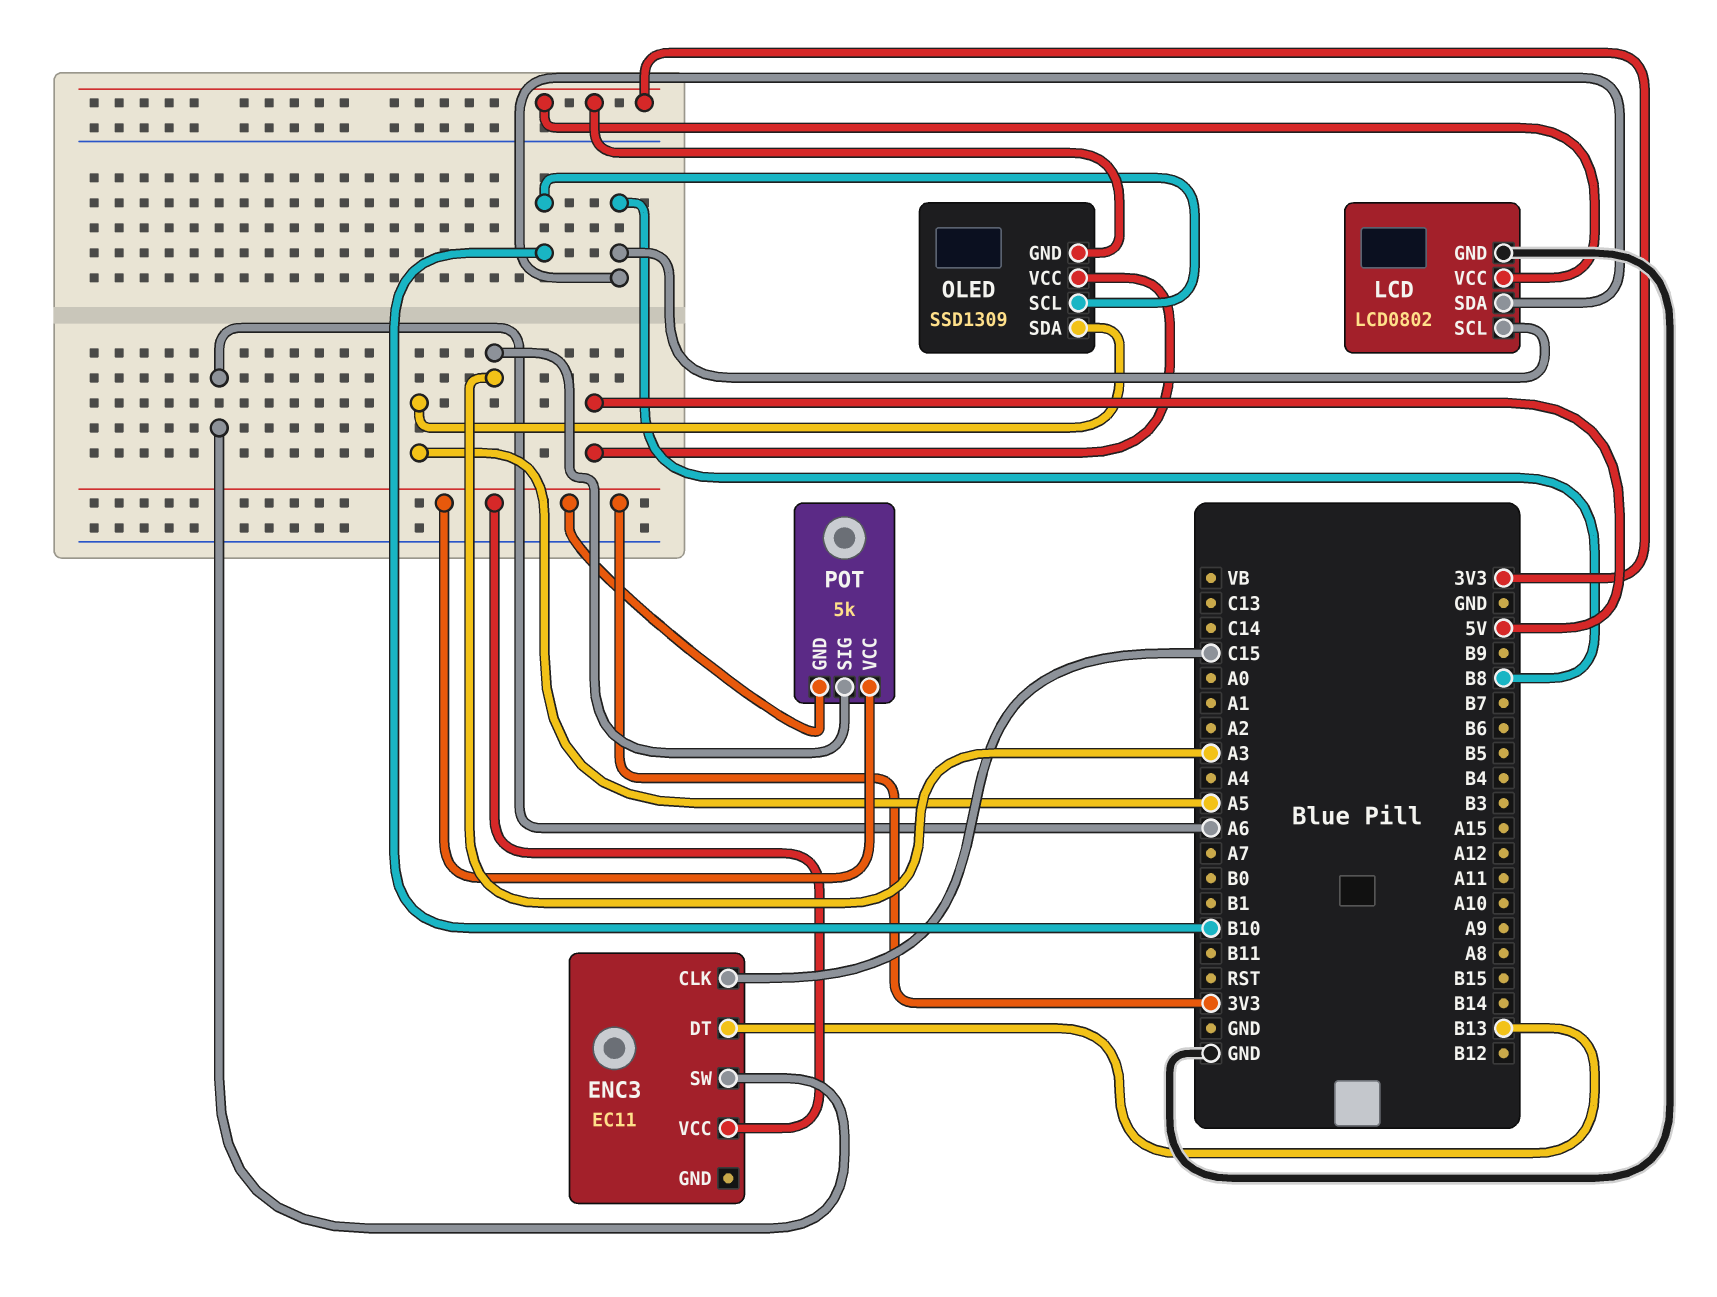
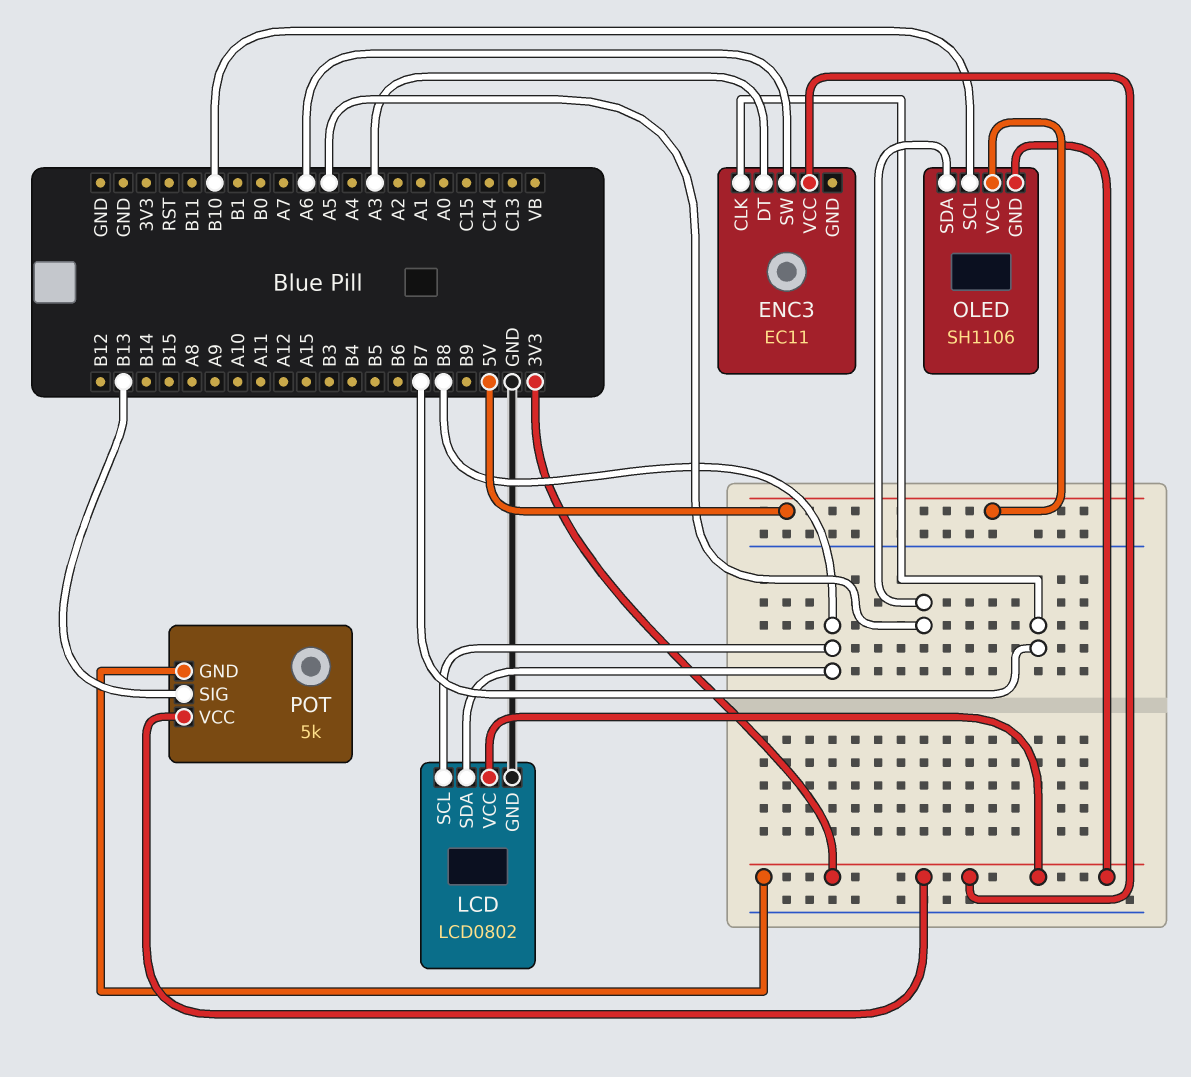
ENC3 pin CLK: C15 -> B7
ENC3 pin DT: B13 -> A3
OLED: SSD1309 -> SH1106
POT pin SIG: A3 -> B13

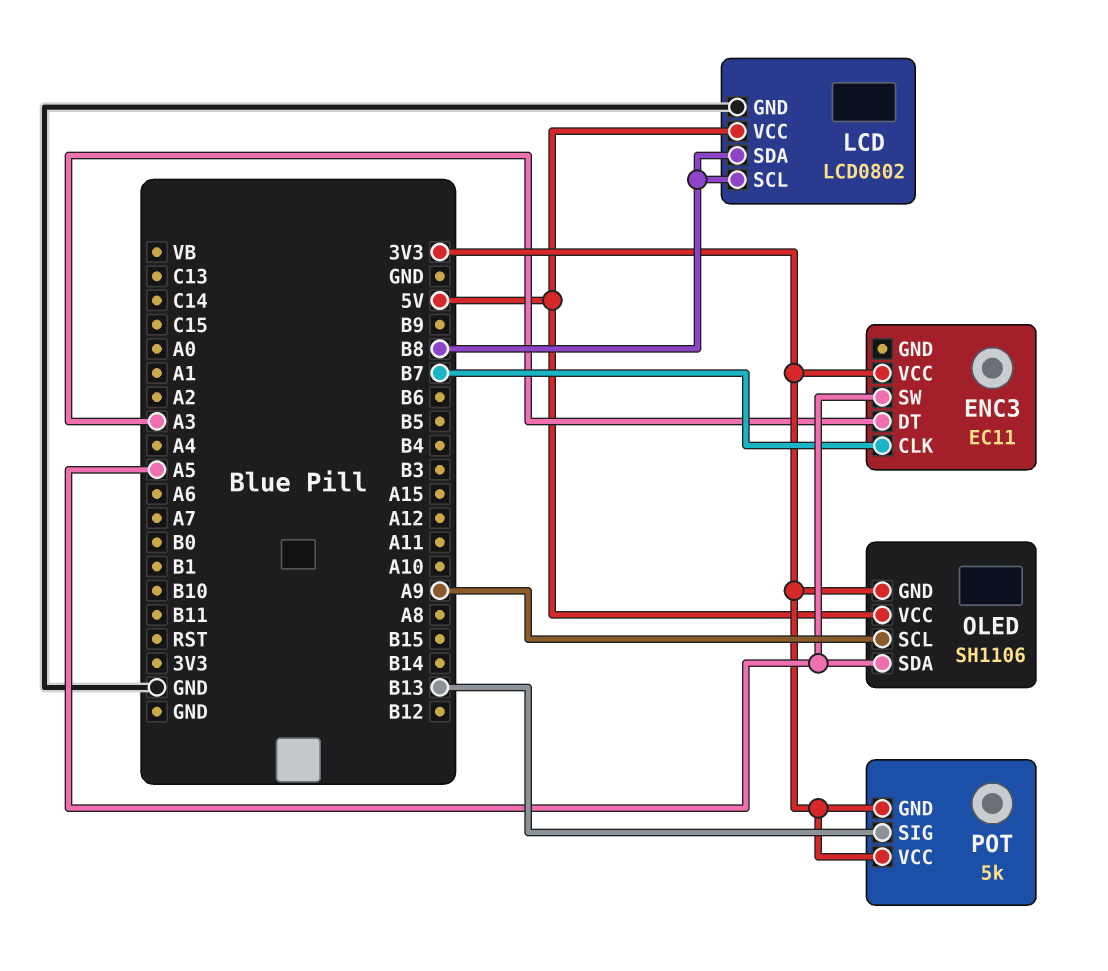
ENC3 pin SW: A6 -> A5
LCD pin VCC: 3V3 -> 5V
OLED pin SCL: B10 -> A9

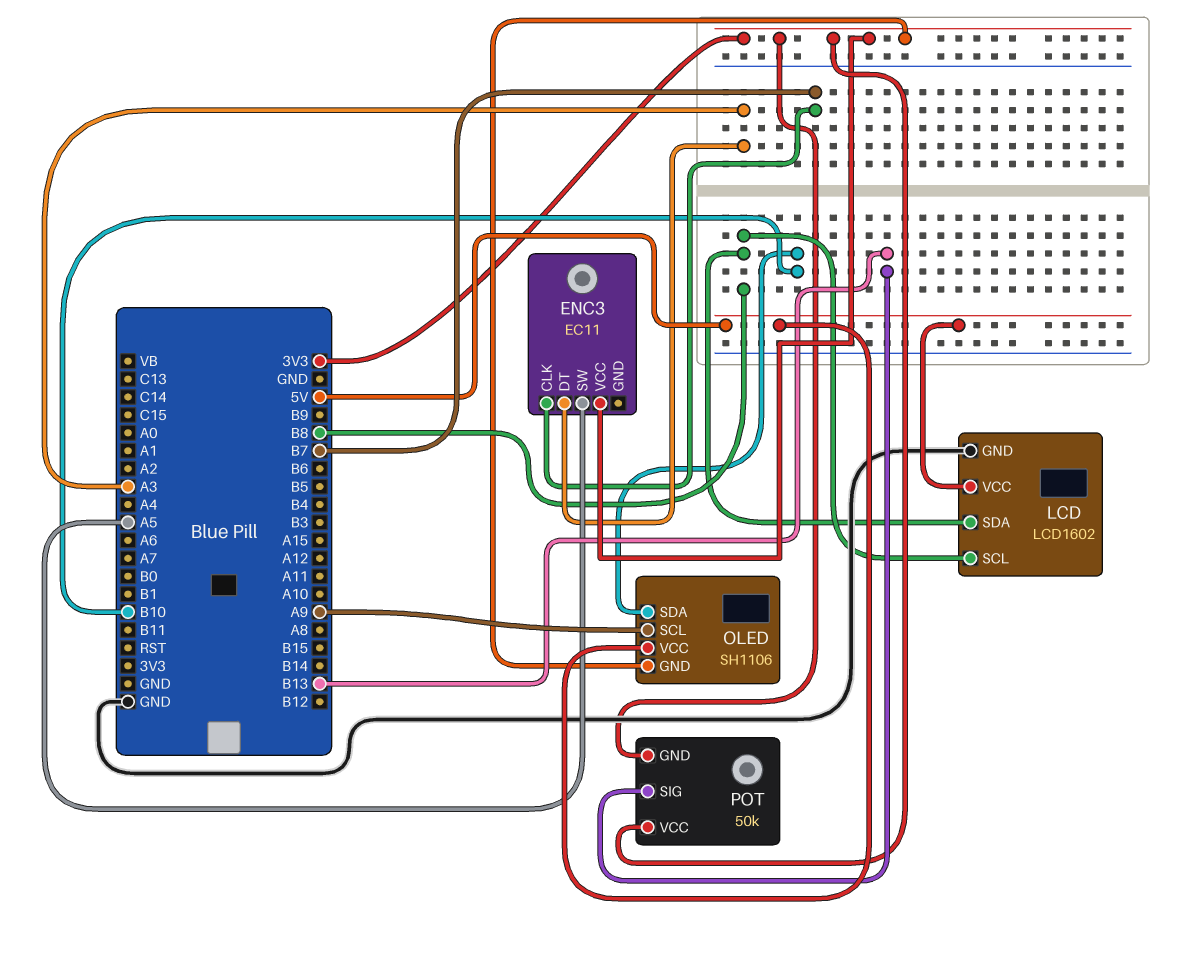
LCD: LCD0802 -> LCD1602
OLED pin SDA: A5 -> B10
POT: 5k -> 50k

